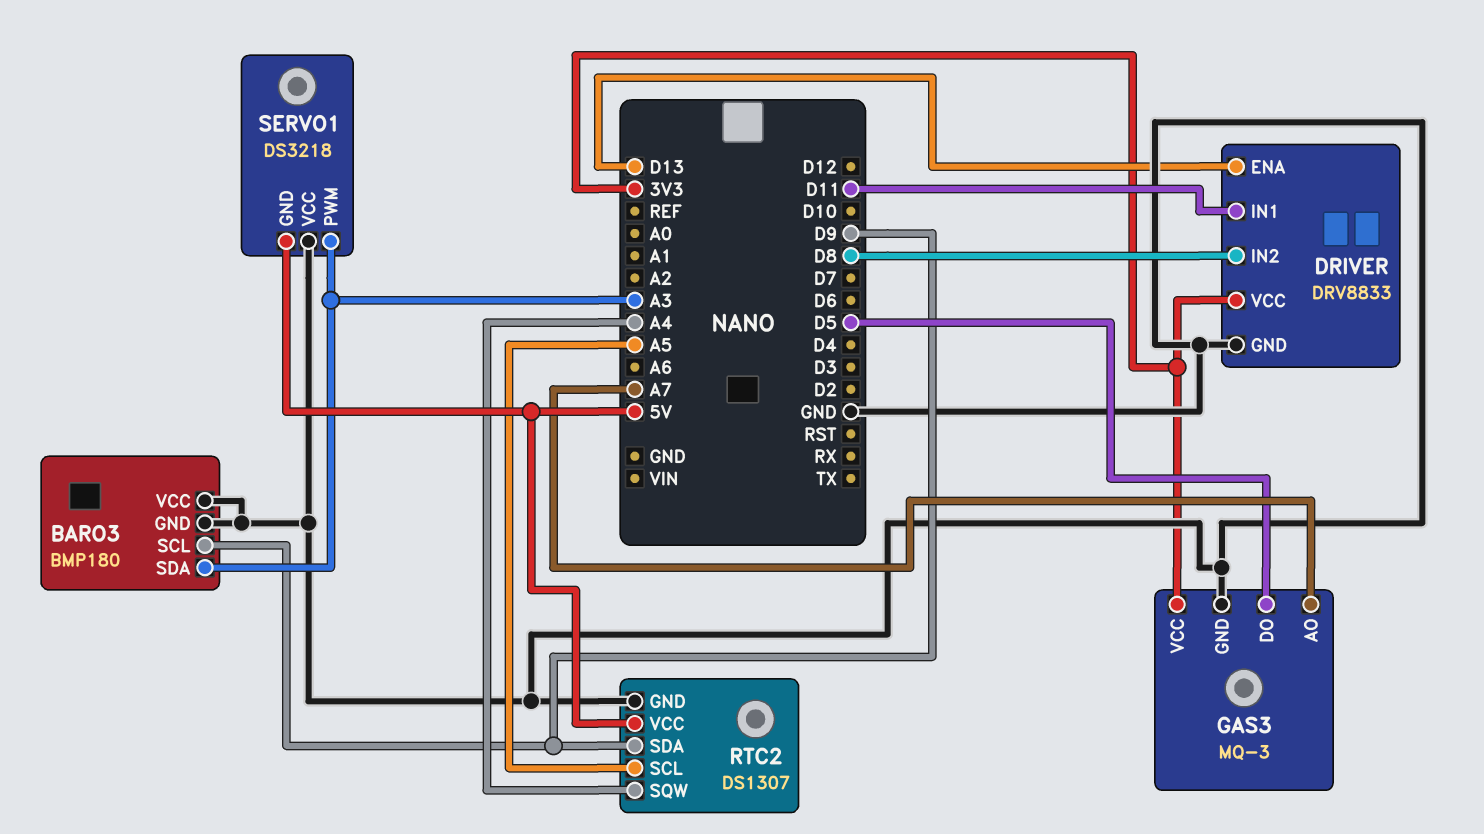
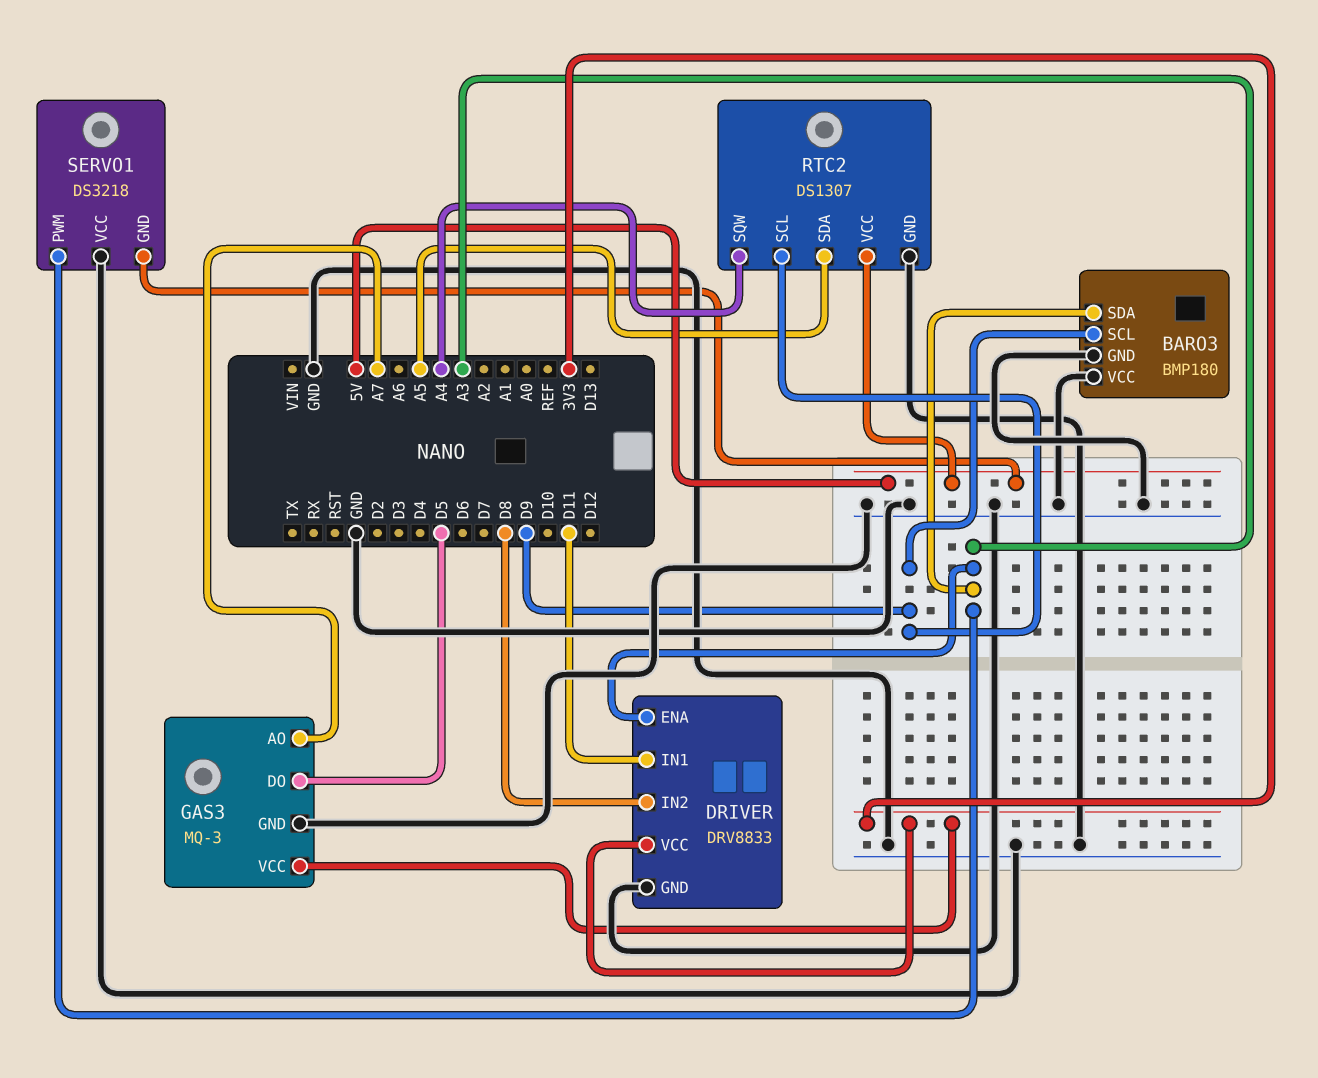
DRIVER pin ENA: D13 -> A3
RTC2 pin SCL: A5 -> D9
RTC2 pin SDA: D9 -> A5

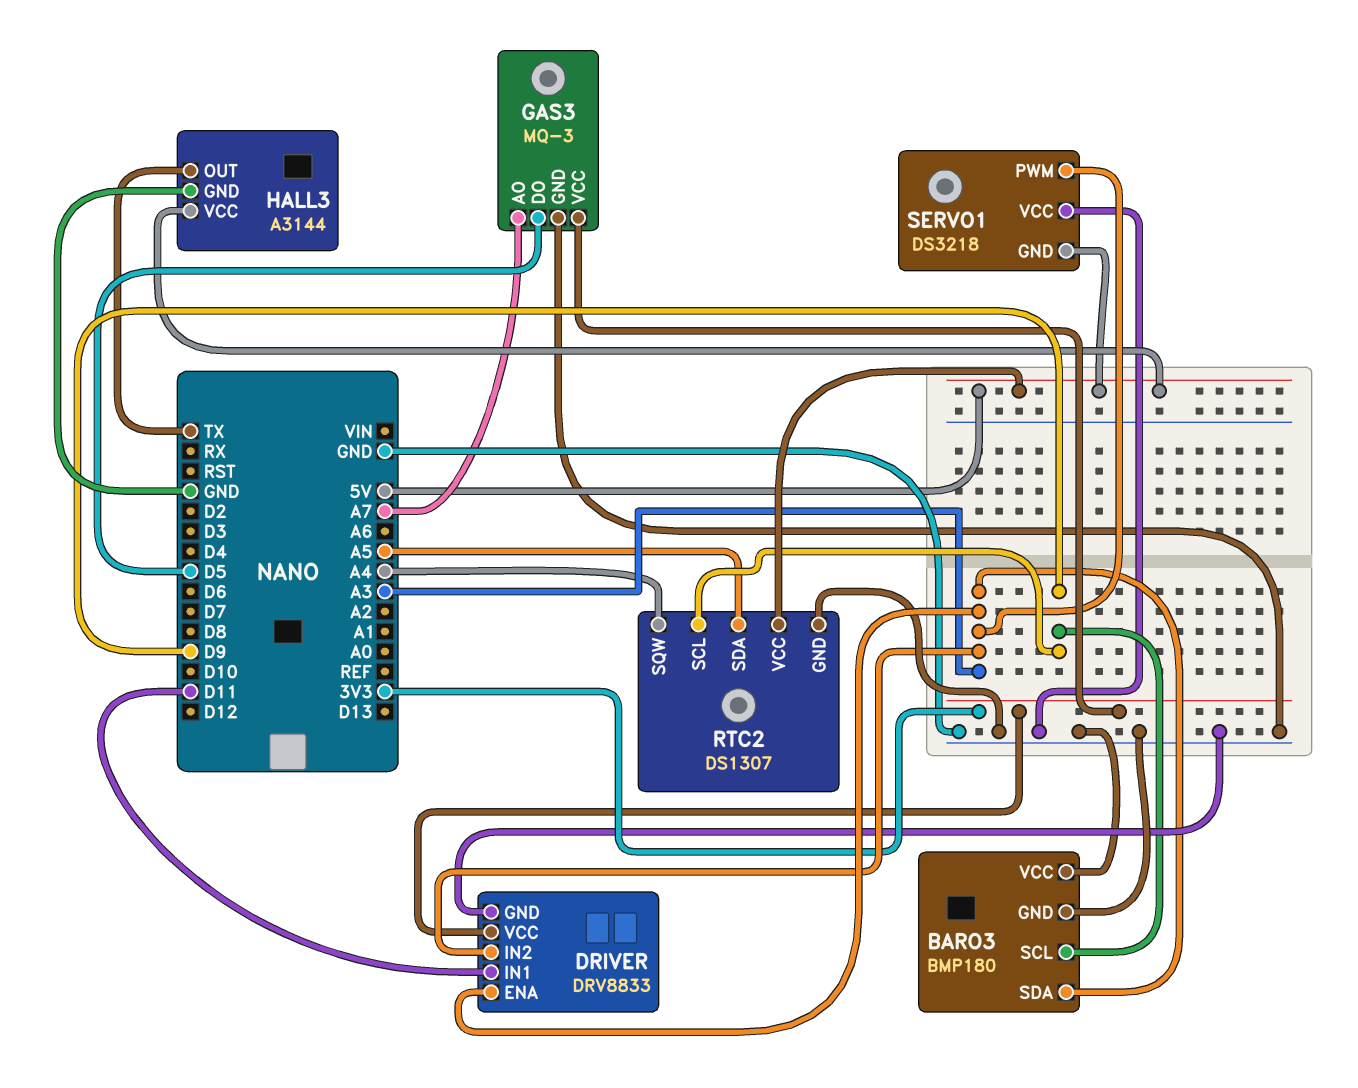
DRIVER pin IN2: D8 -> A3
HALL3: none -> A3144
HALL3 pin GND: none -> GND
HALL3 pin OUT: none -> TX
HALL3 pin VCC: none -> 5V

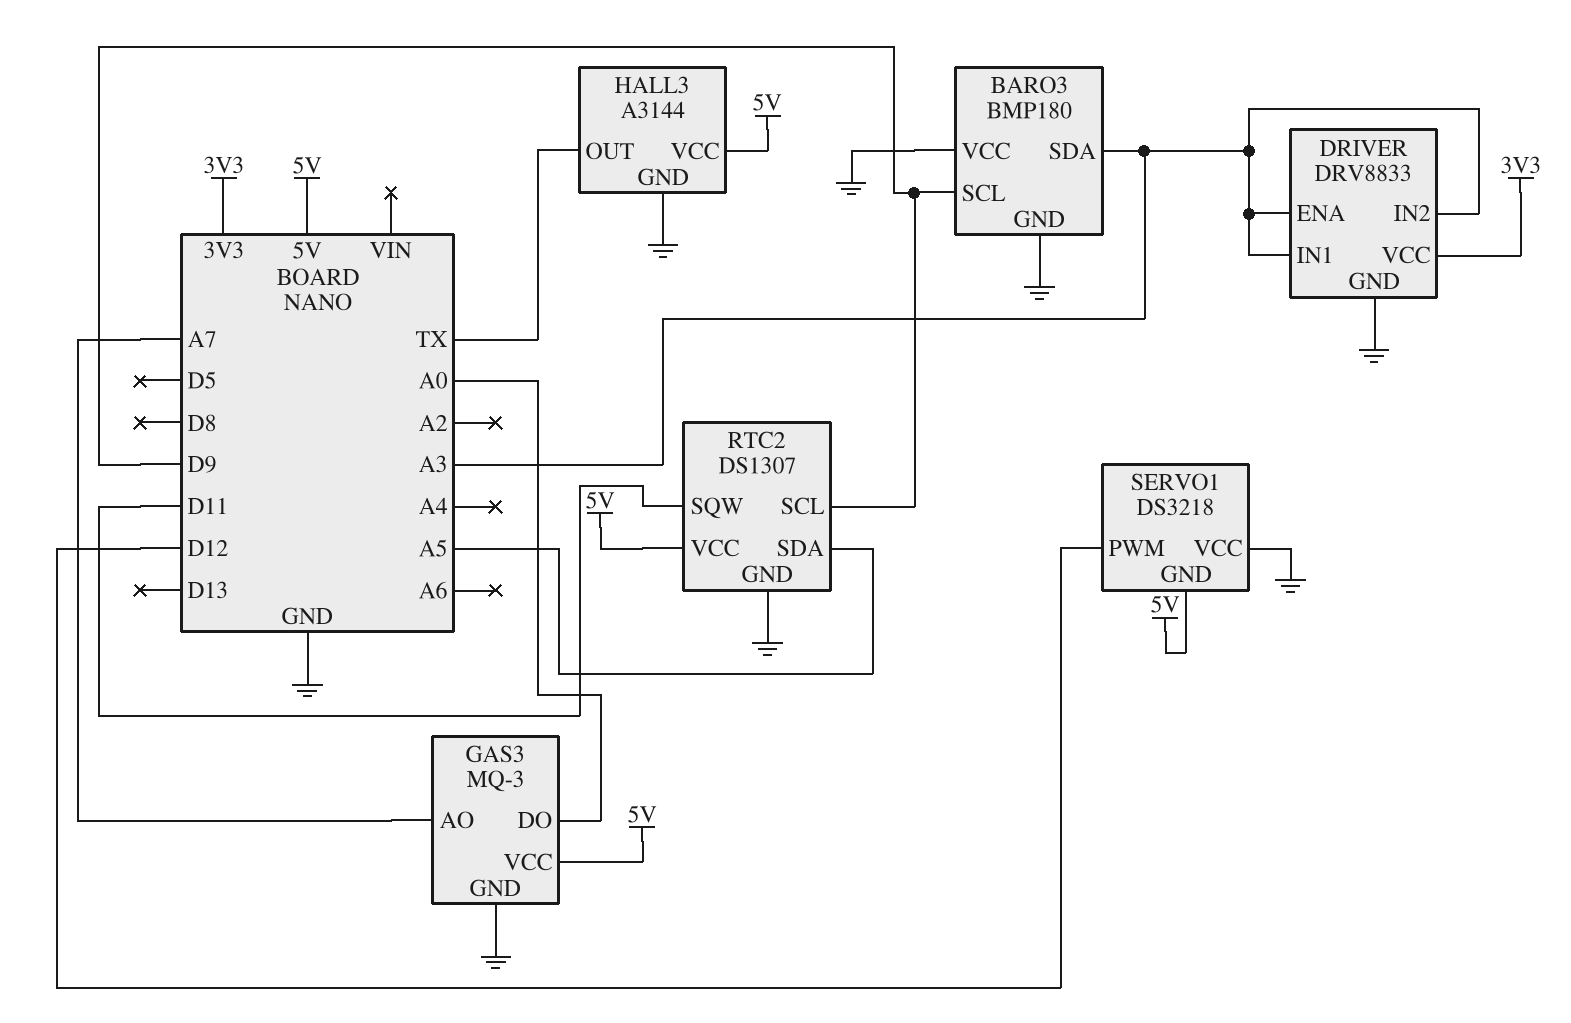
DRIVER pin IN1: D11 -> A3
GAS3 pin DO: D5 -> A0
GAS3 pin VCC: 3V3 -> 5V
RTC2 pin SQW: A4 -> D11
SERVO1 pin PWM: A3 -> D12

